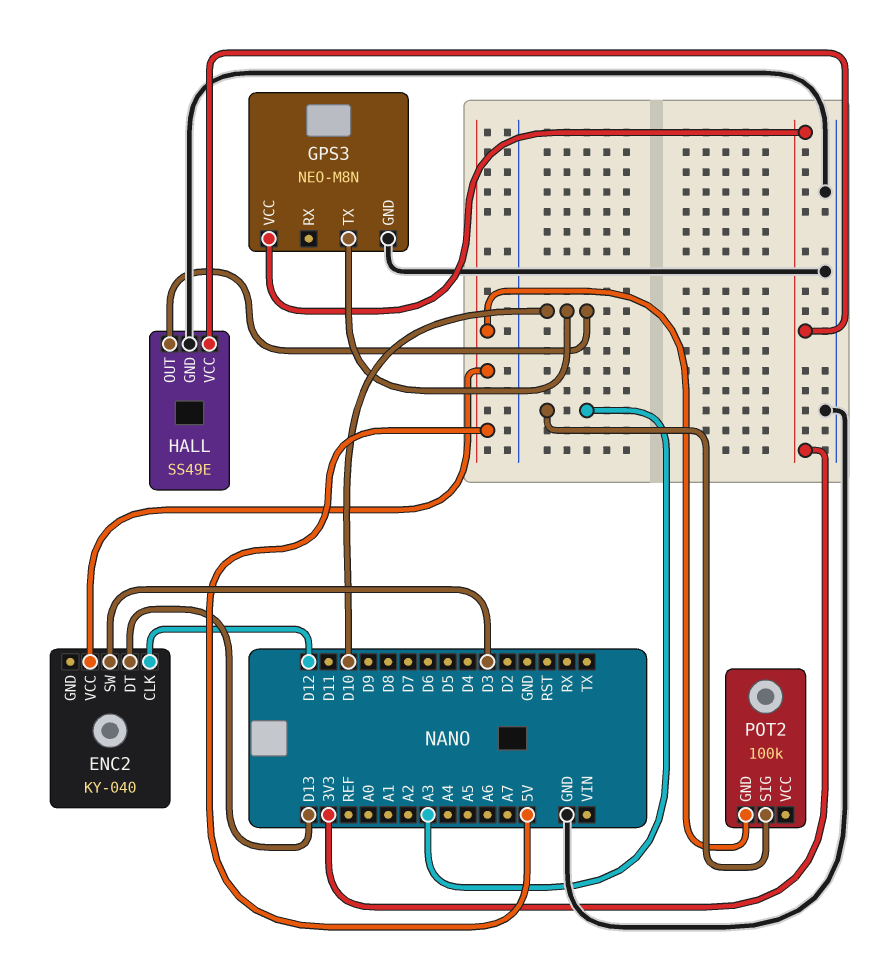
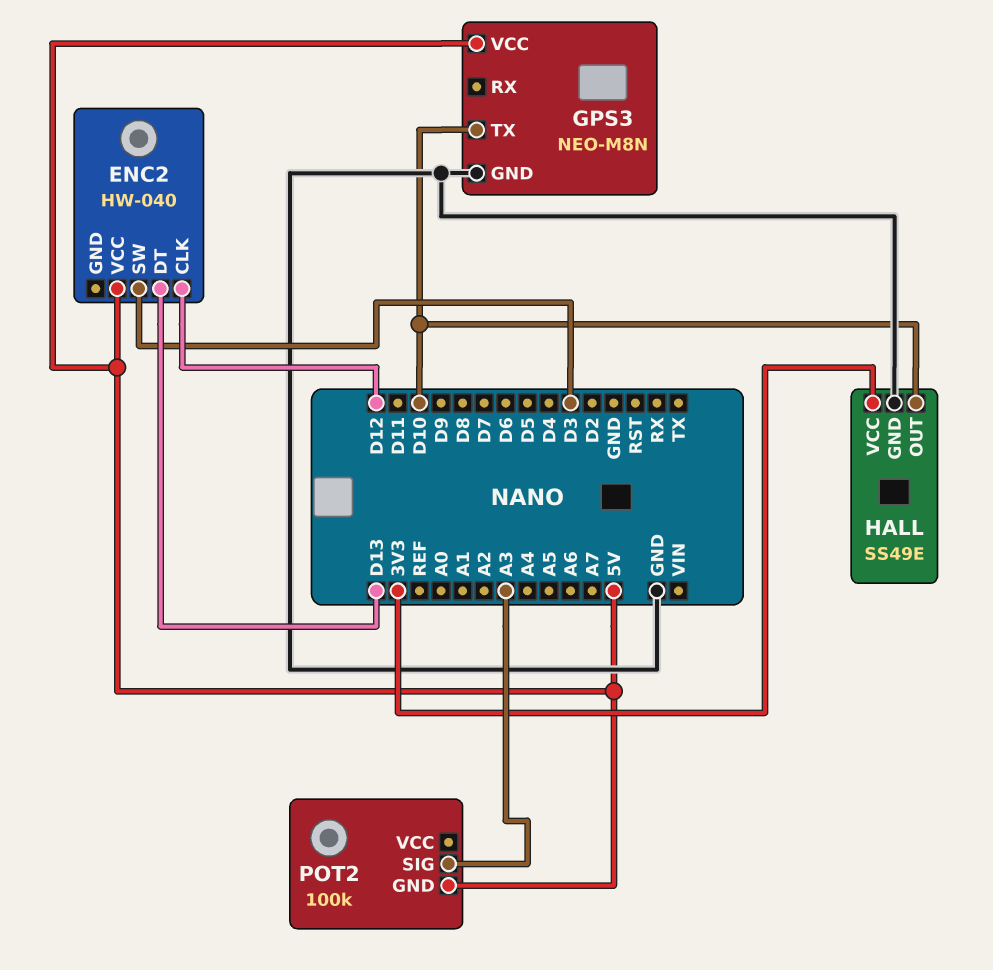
ENC2: KY-040 -> HW-040
GPS3 pin VCC: 3V3 -> 5V

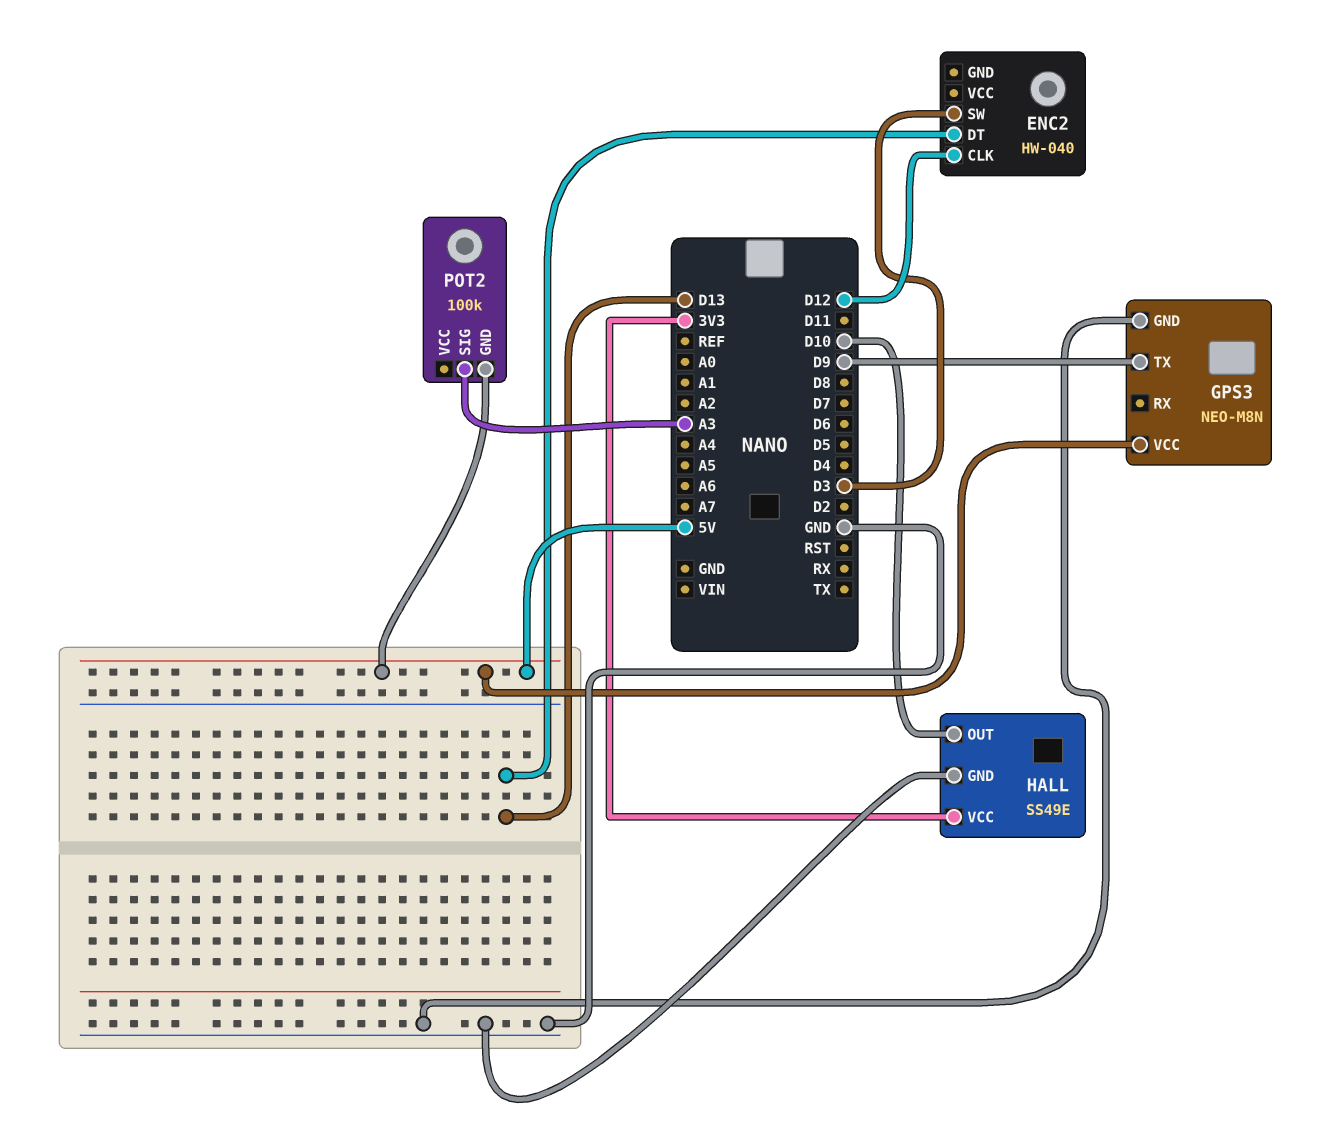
ENC2 pin VCC: 5V -> none
GPS3 pin TX: D10 -> D9

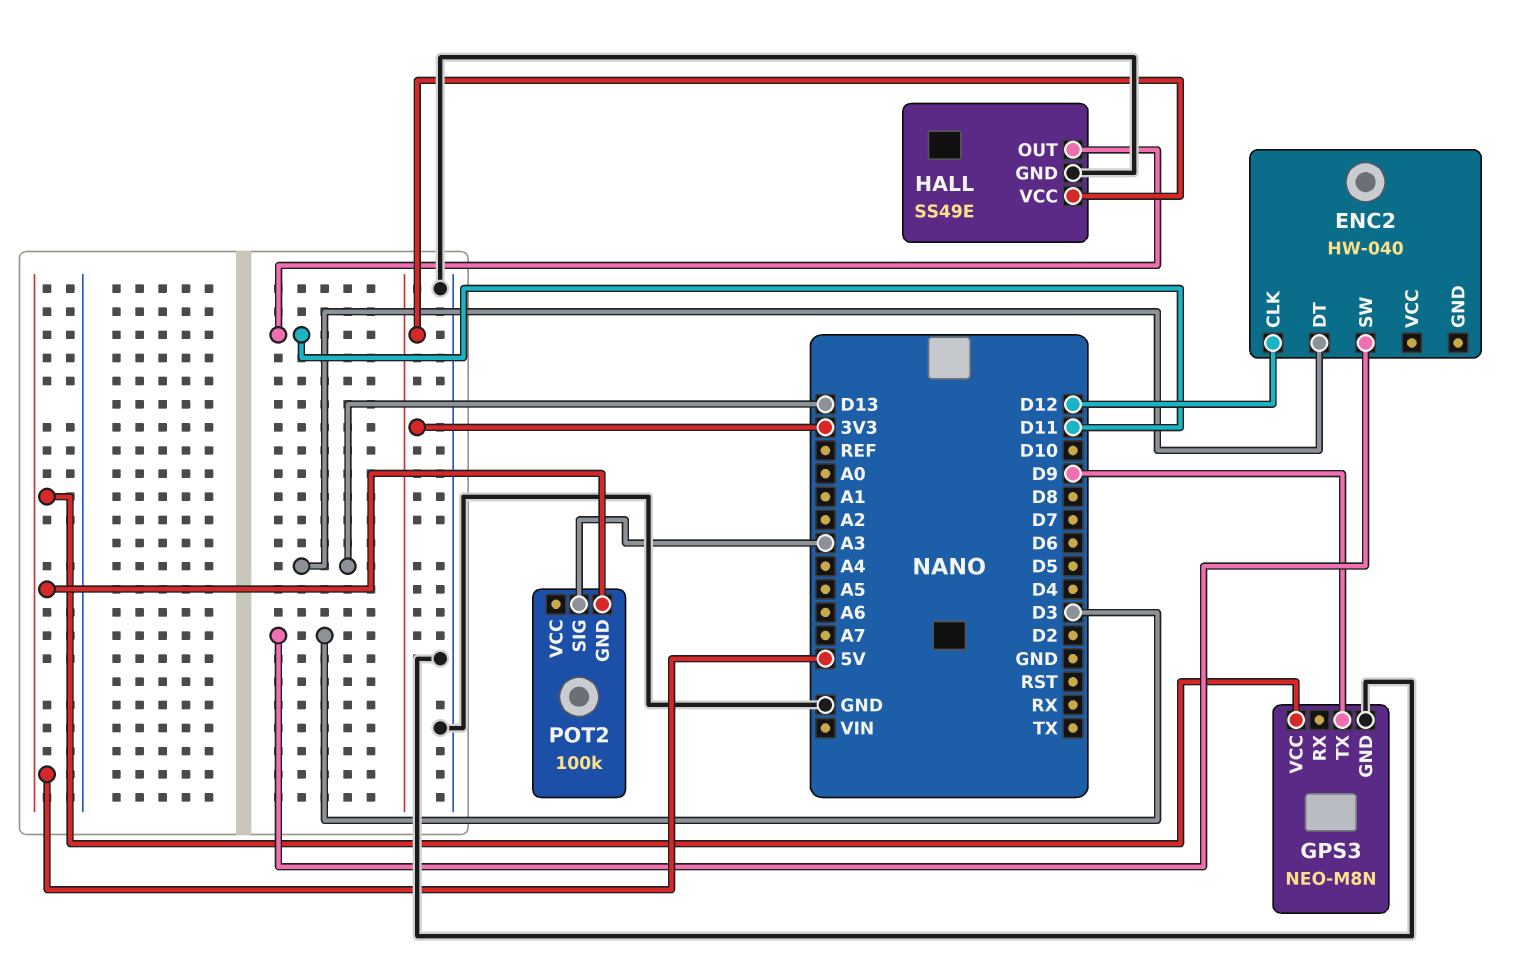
HALL pin OUT: D10 -> D11

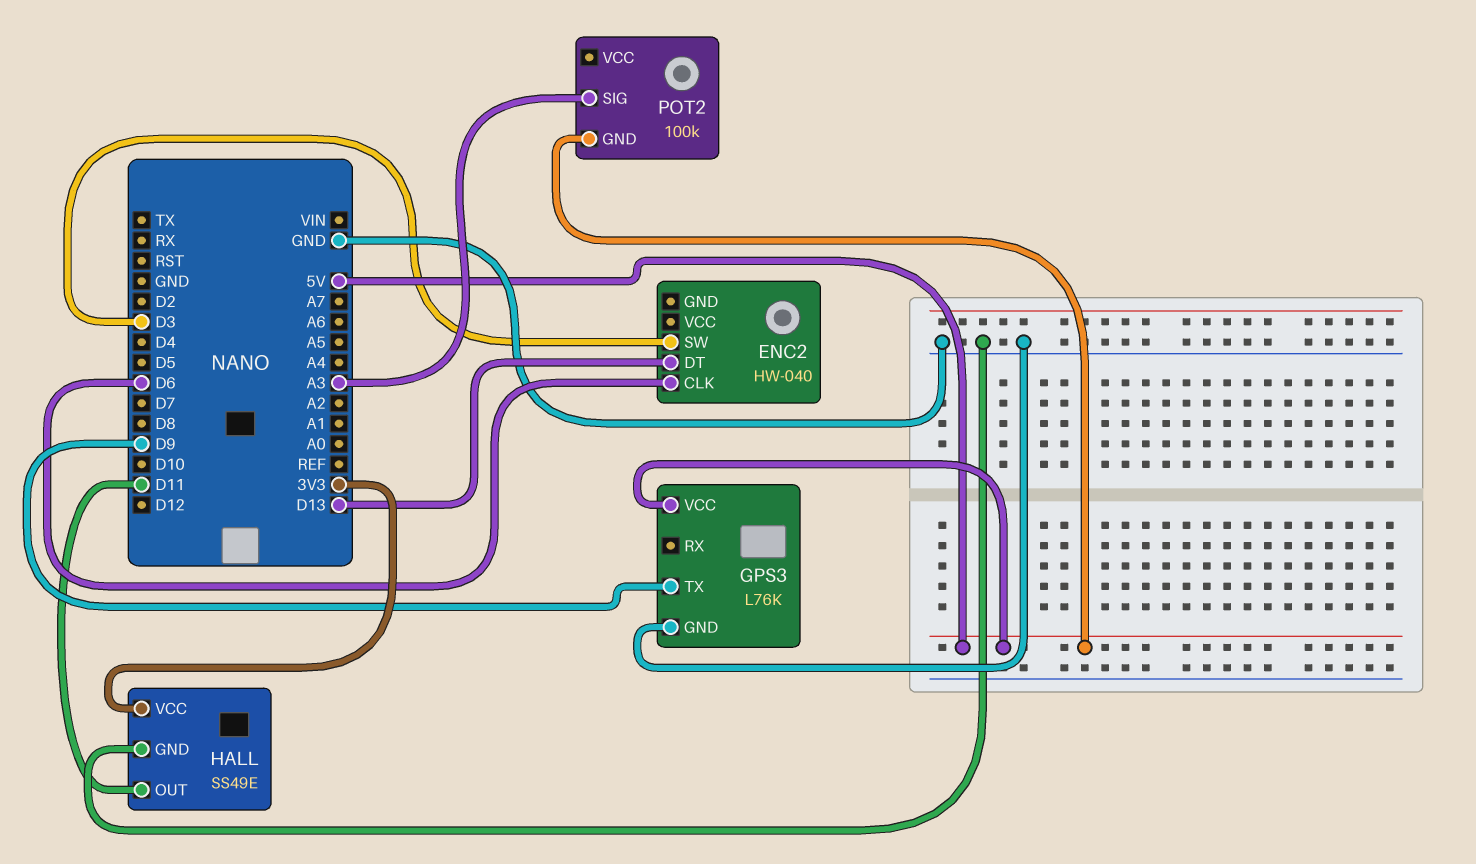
ENC2 pin CLK: D12 -> D6
GPS3: NEO-M8N -> L76K

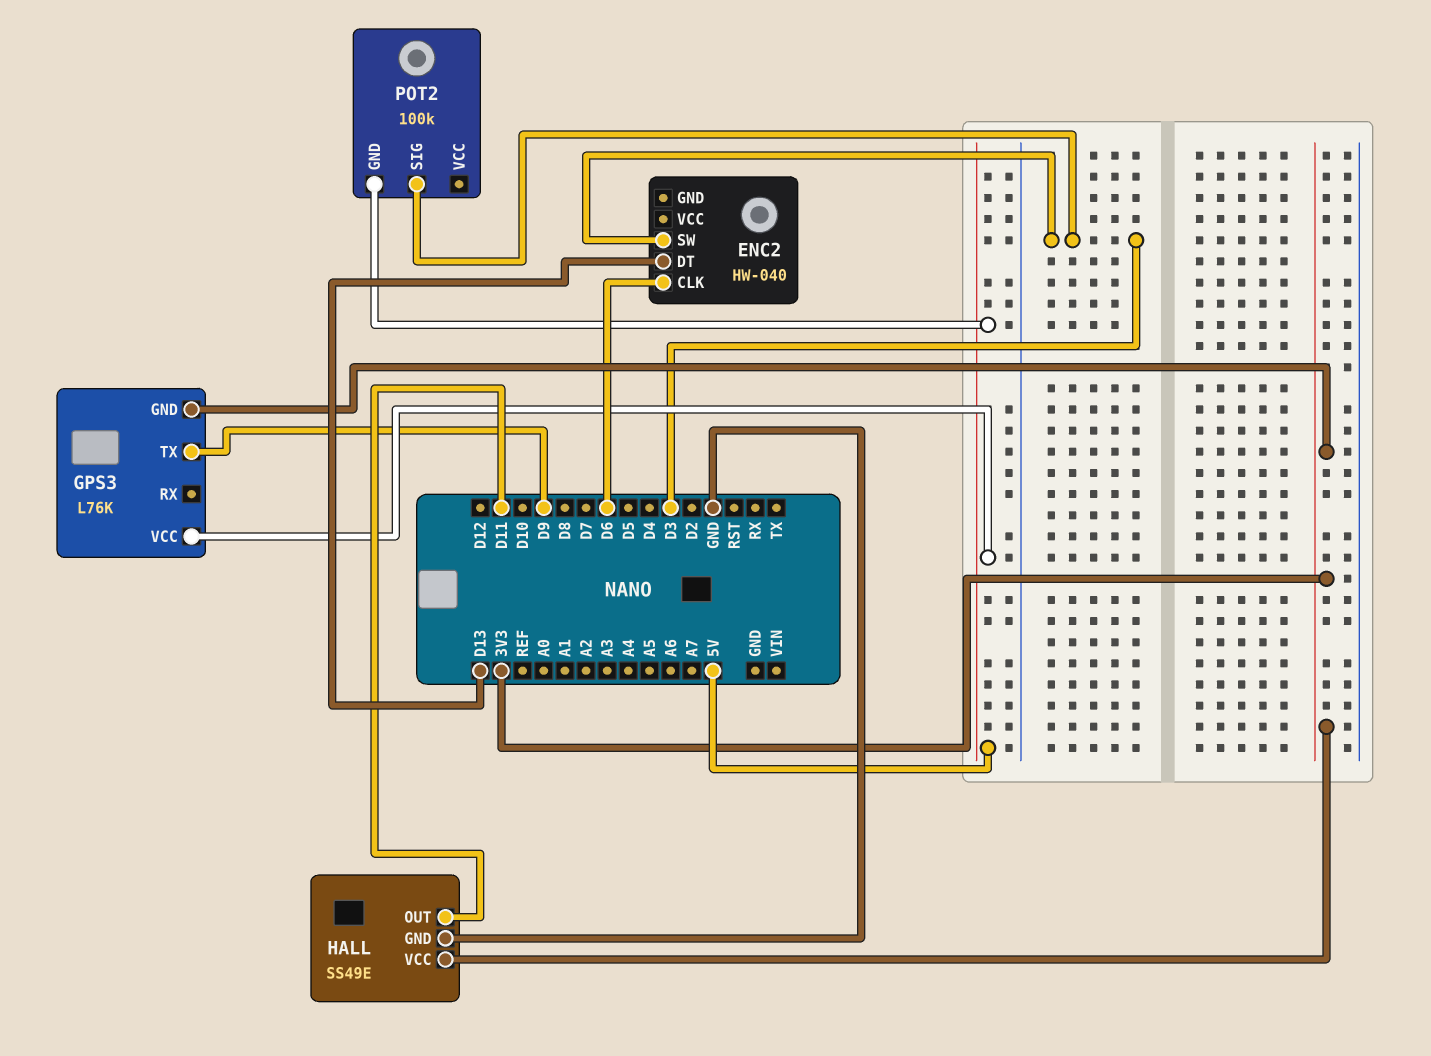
GPS3 pin GND: GND -> 3V3
POT2 pin SIG: A3 -> D3

